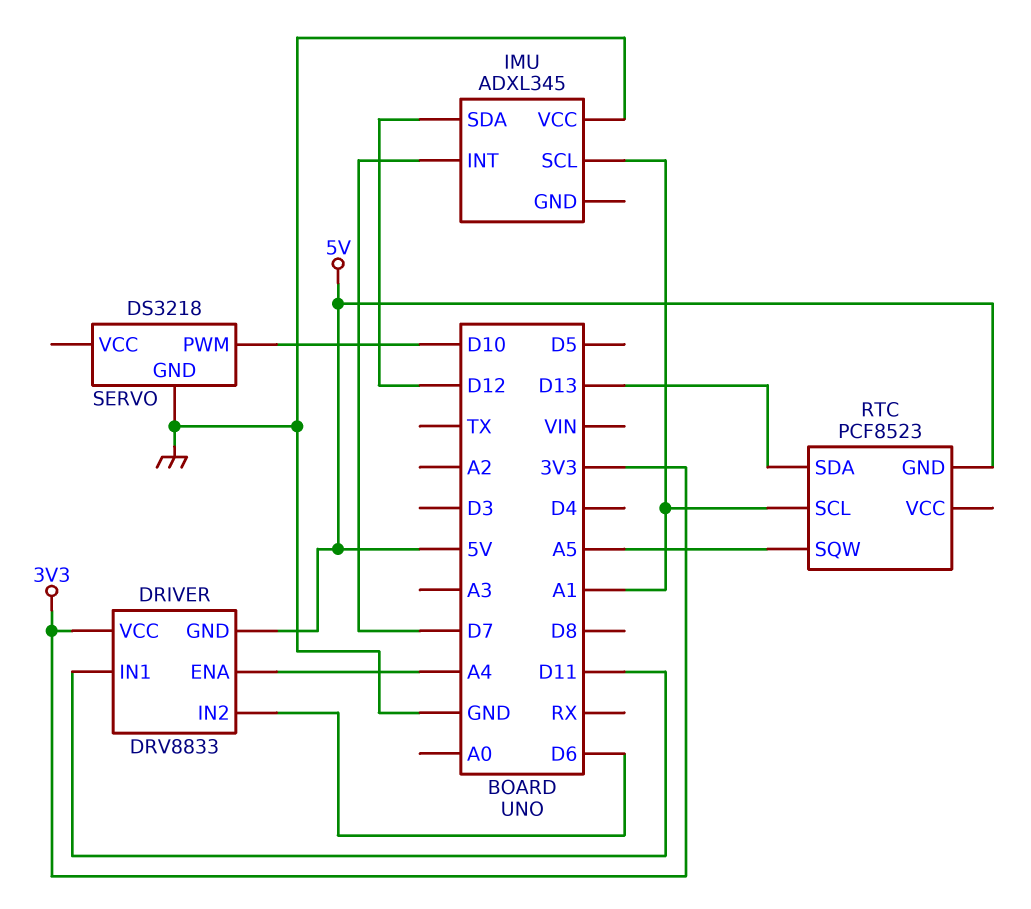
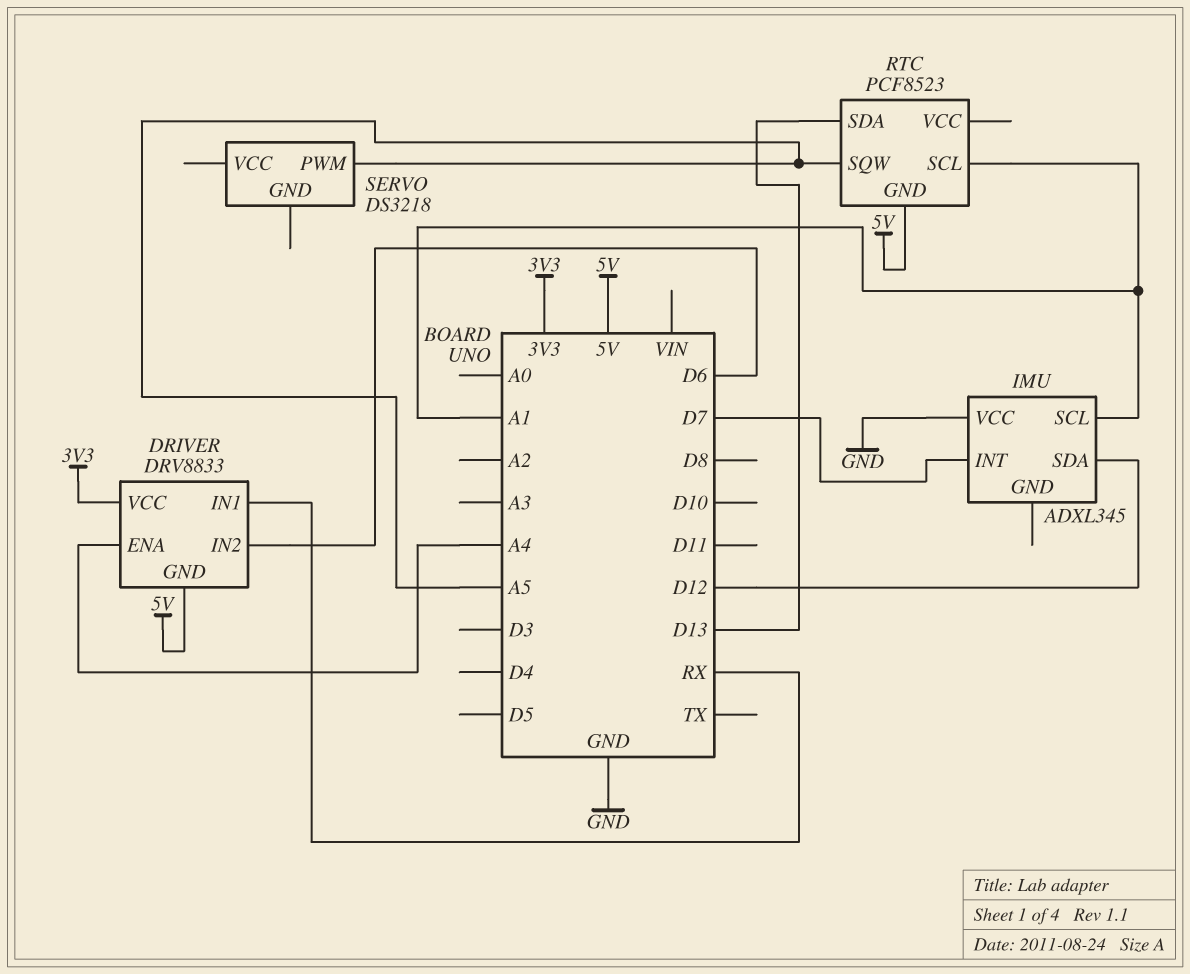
DRIVER pin IN1: D11 -> RX
SERVO pin GND: GND -> none
SERVO pin PWM: D10 -> A5

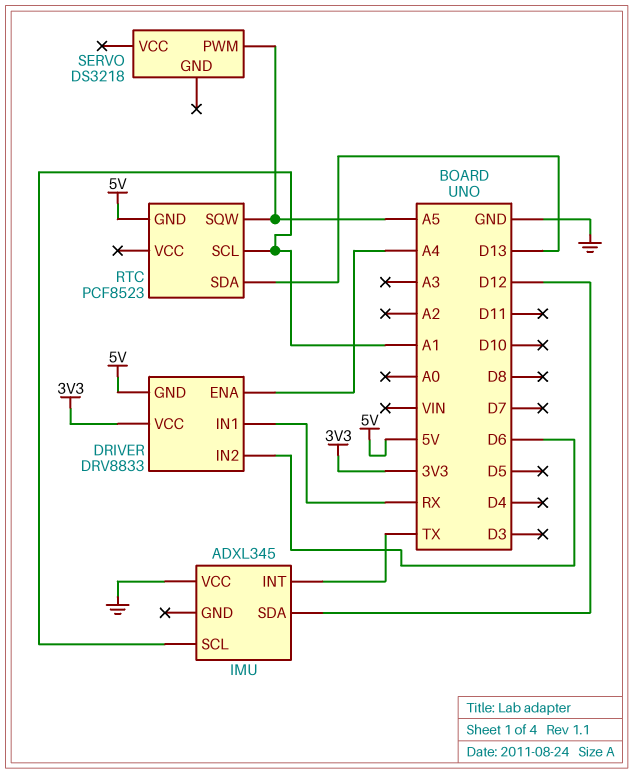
IMU pin INT: D7 -> TX

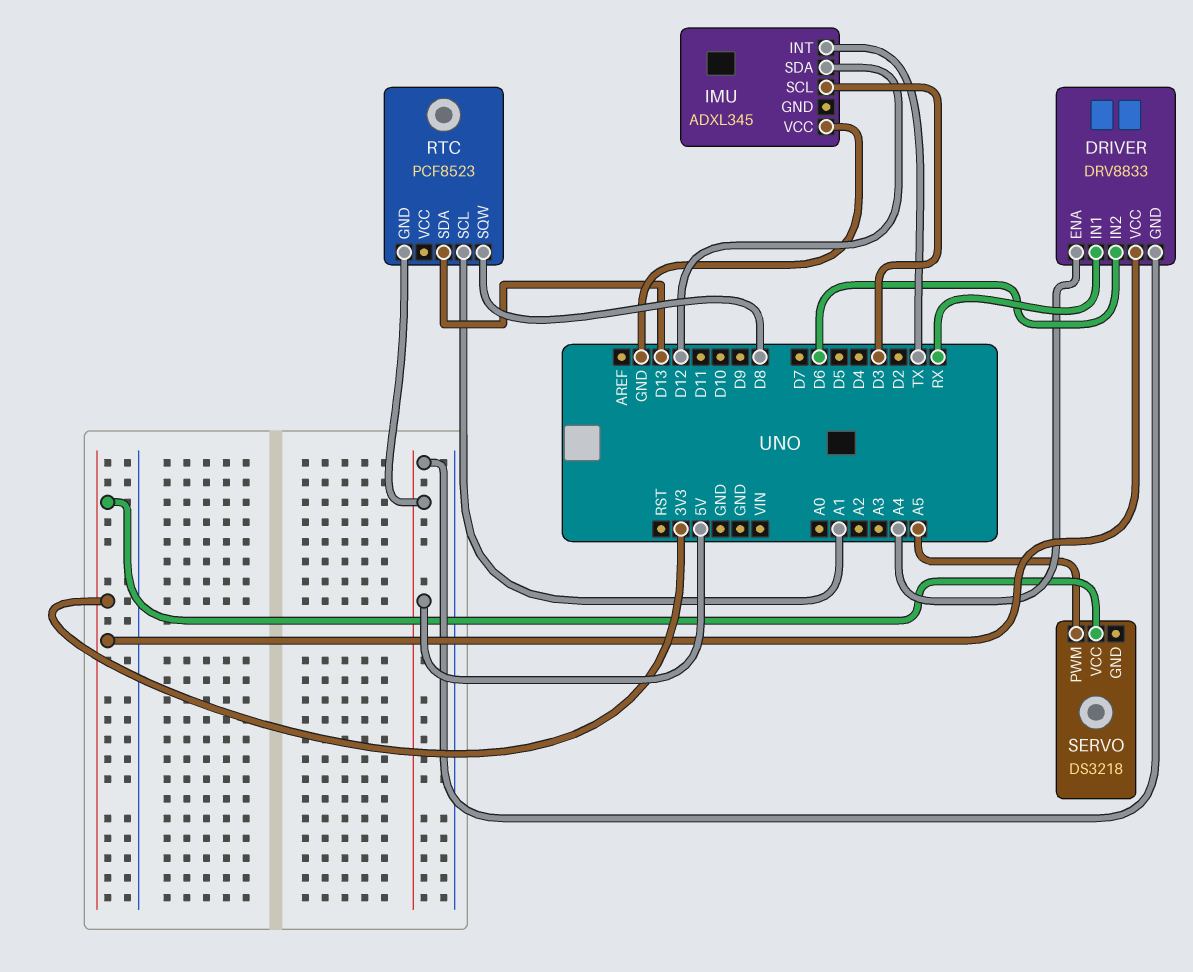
IMU pin SCL: A1 -> D3
RTC pin SQW: A5 -> D8
SERVO pin VCC: none -> 3V3

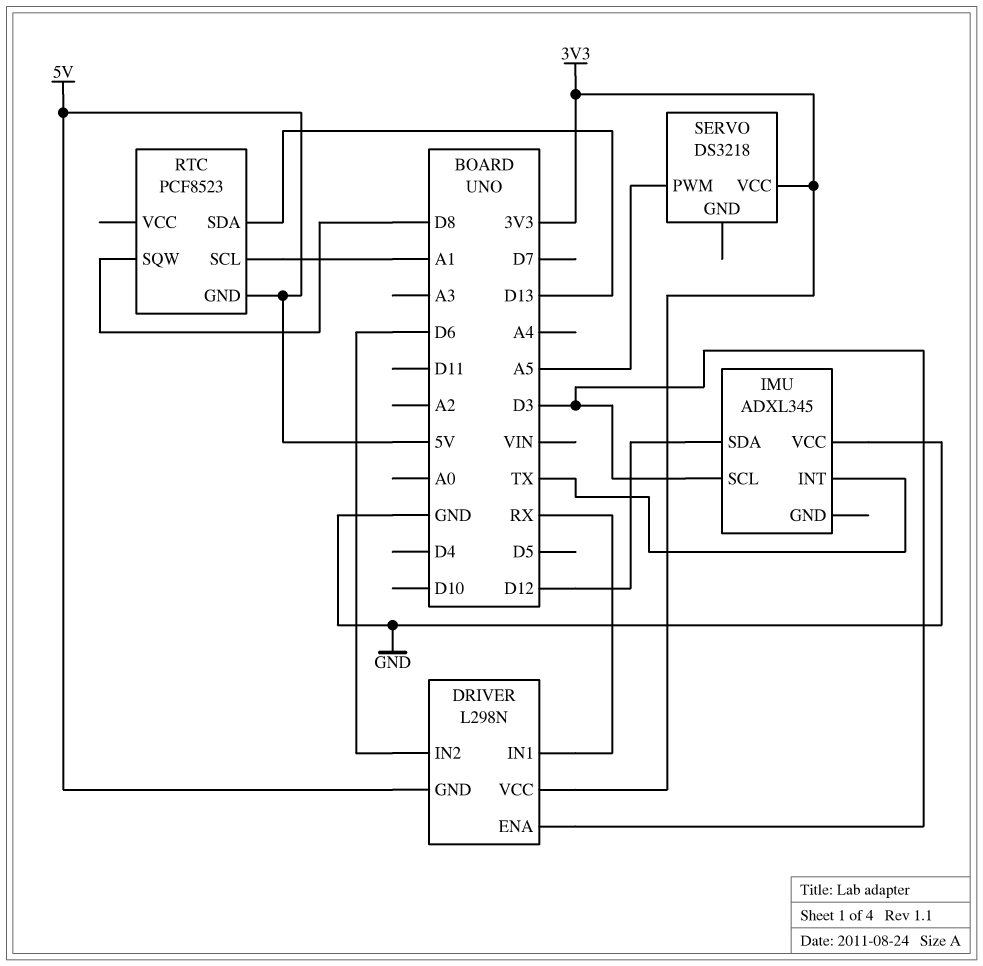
DRIVER: DRV8833 -> L298N
DRIVER pin ENA: A4 -> D3

